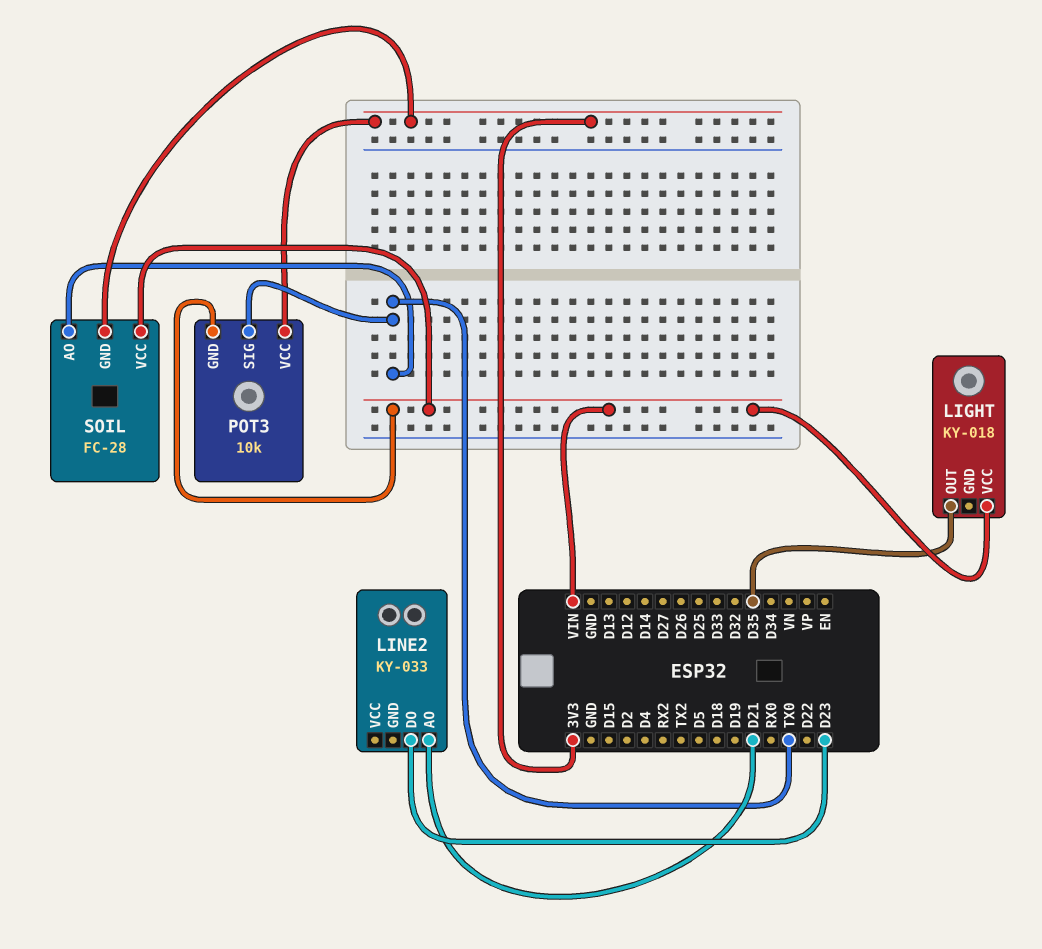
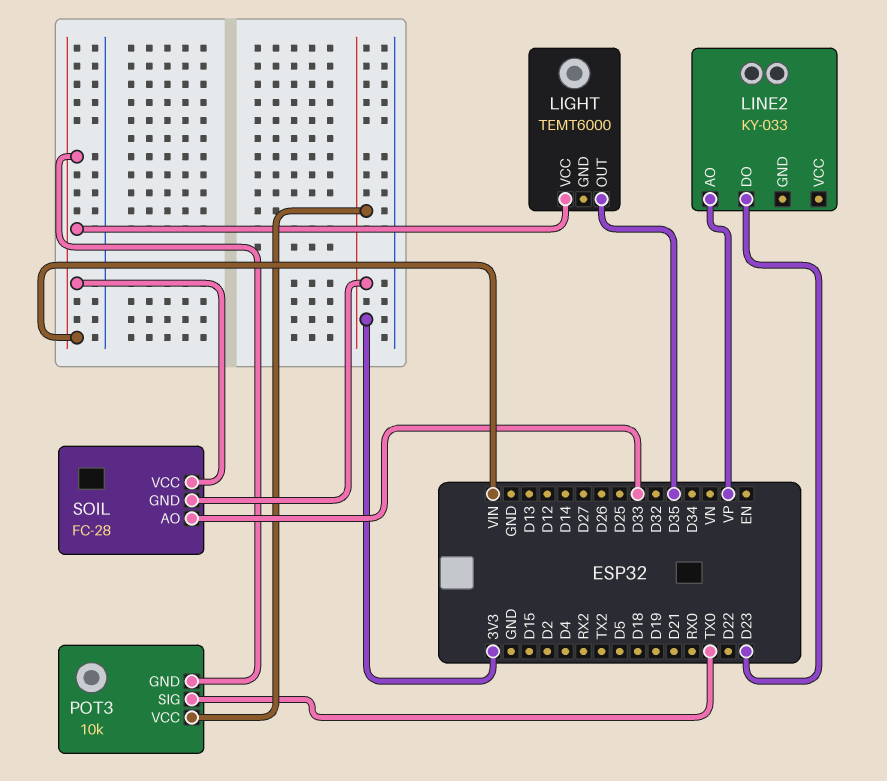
LIGHT: KY-018 -> TEMT6000
LINE2 pin AO: D21 -> VP
SOIL pin AO: TX0 -> D33

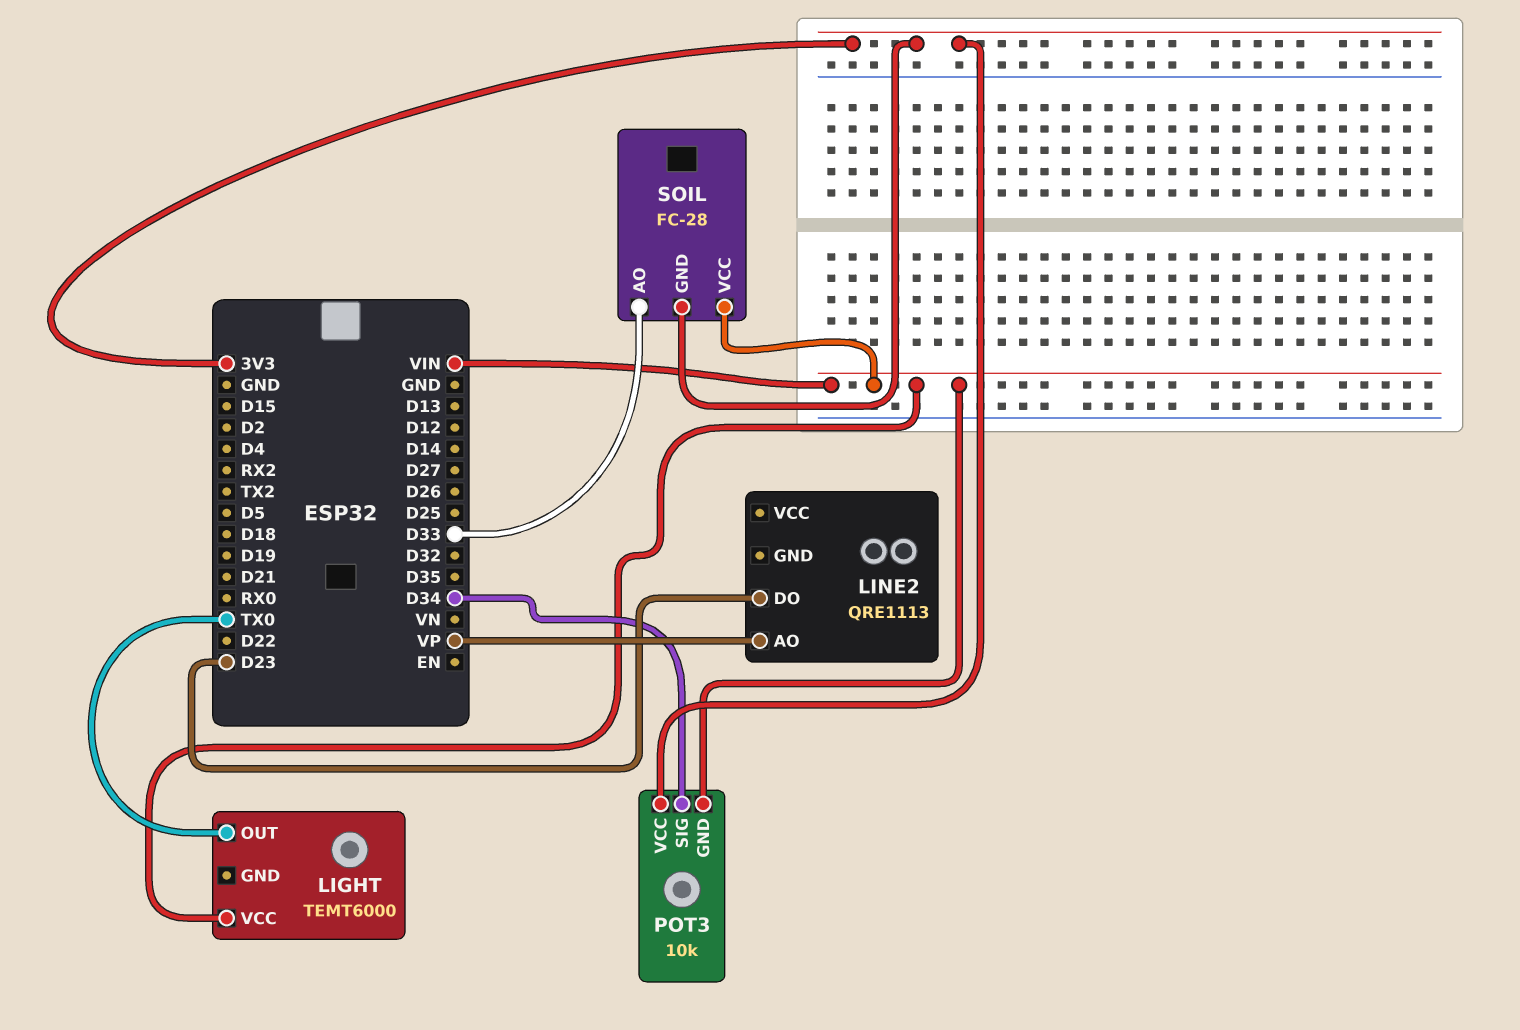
LIGHT pin OUT: D35 -> TX0
LINE2: KY-033 -> QRE1113
POT3 pin SIG: TX0 -> D34

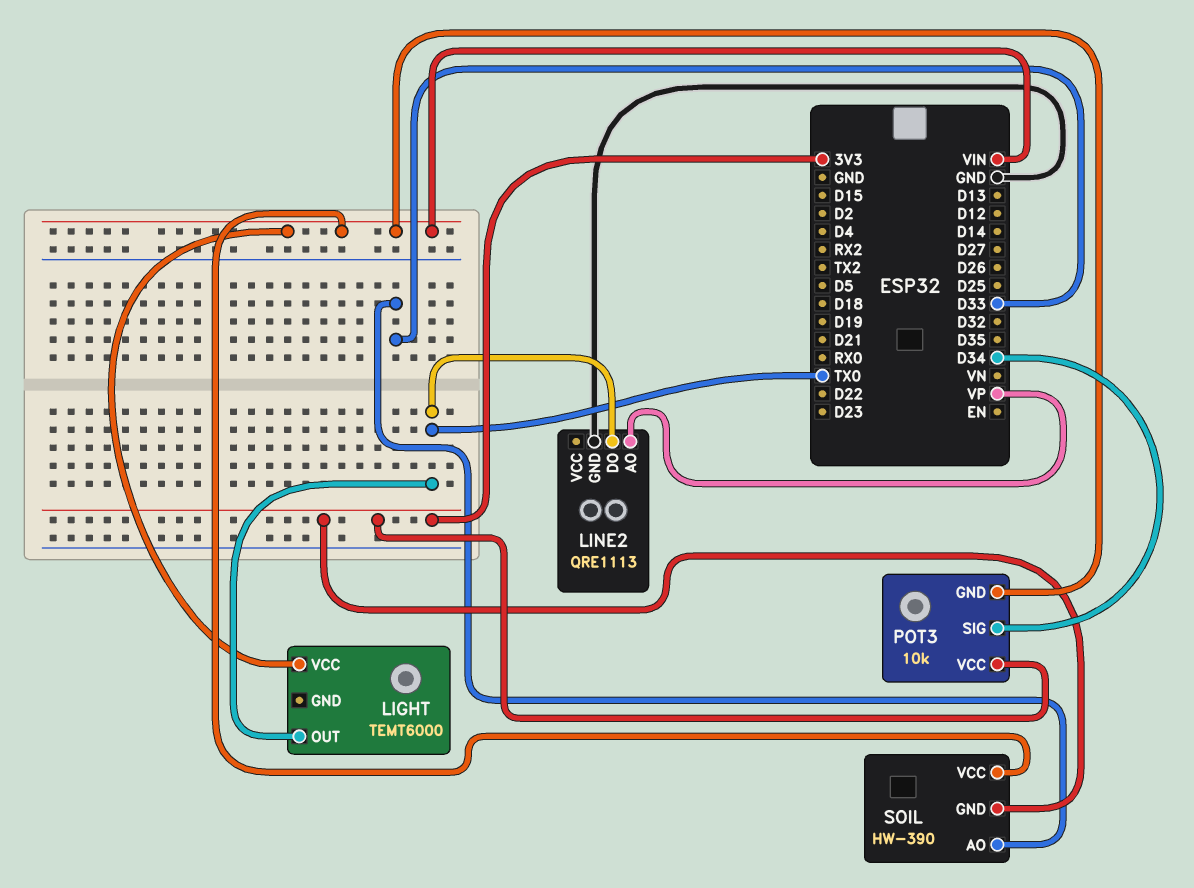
LINE2 pin DO: D23 -> TX0
LINE2 pin GND: none -> GND
SOIL: FC-28 -> HW-390

